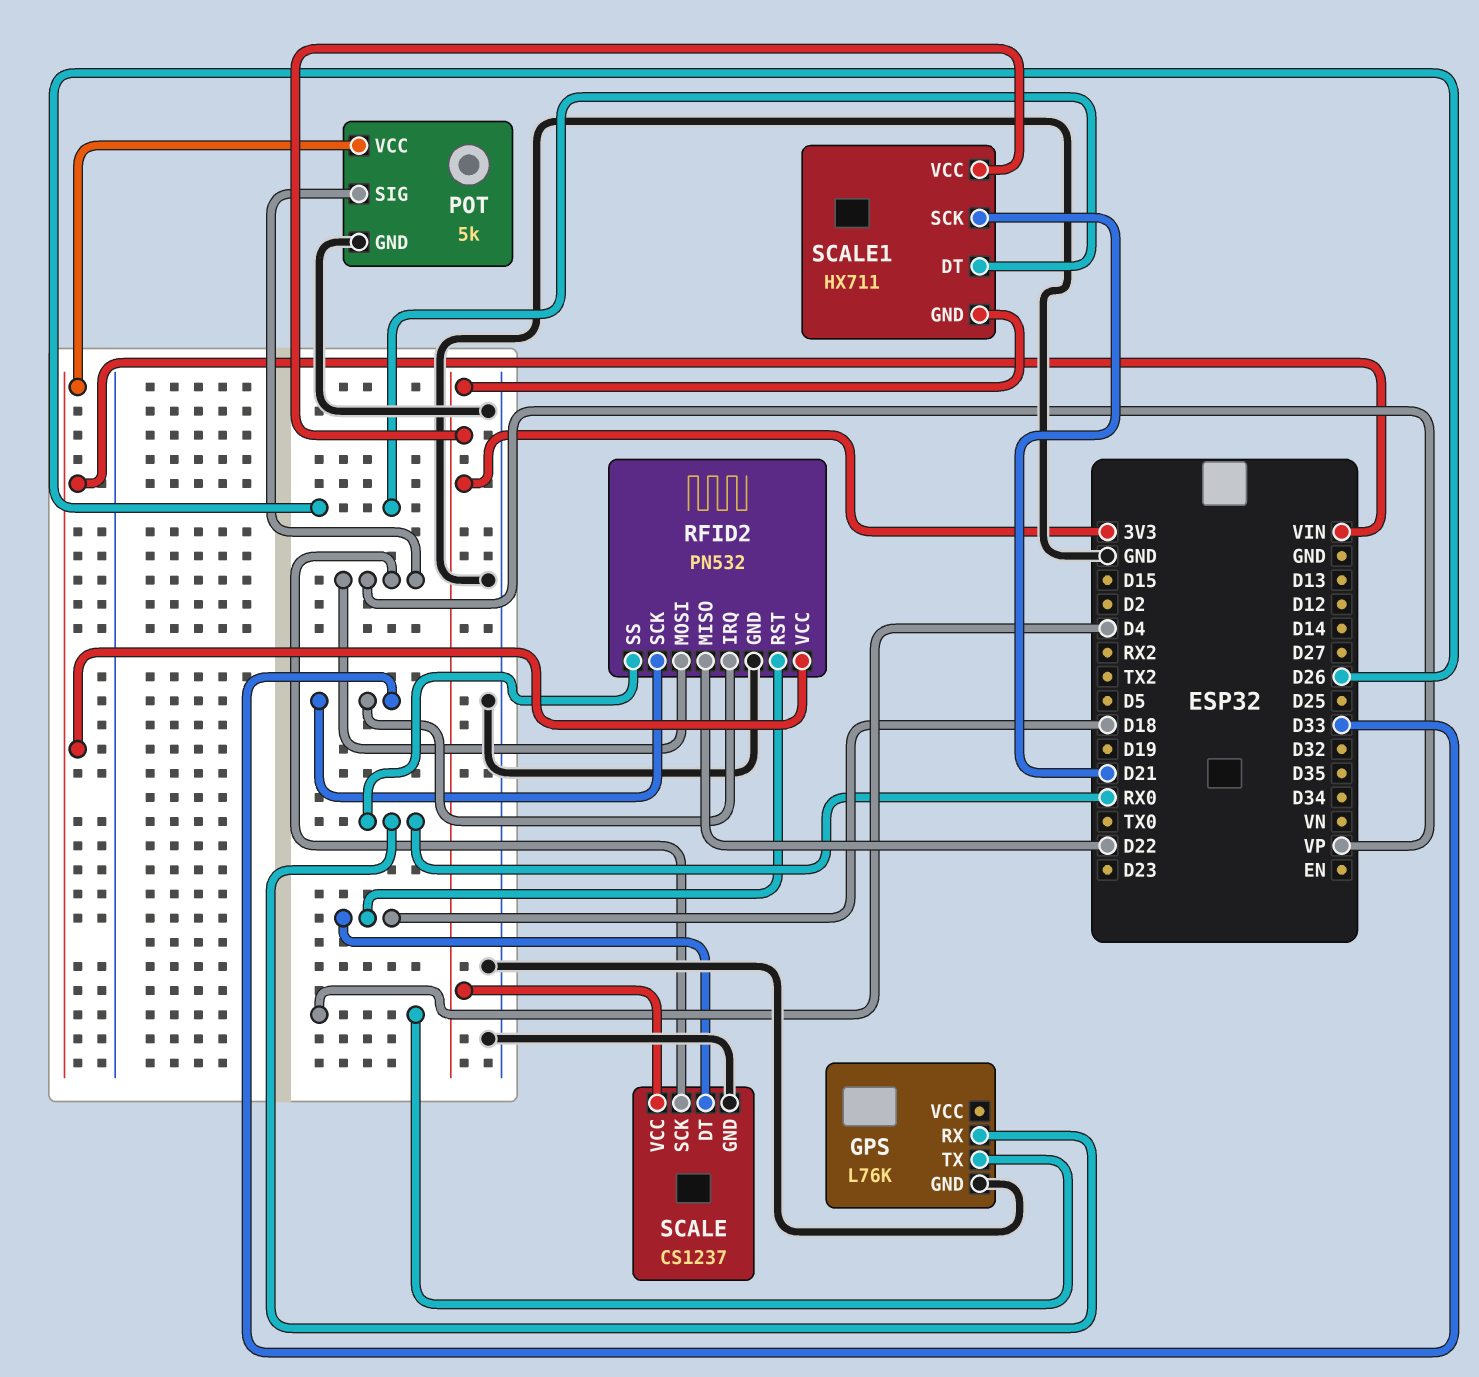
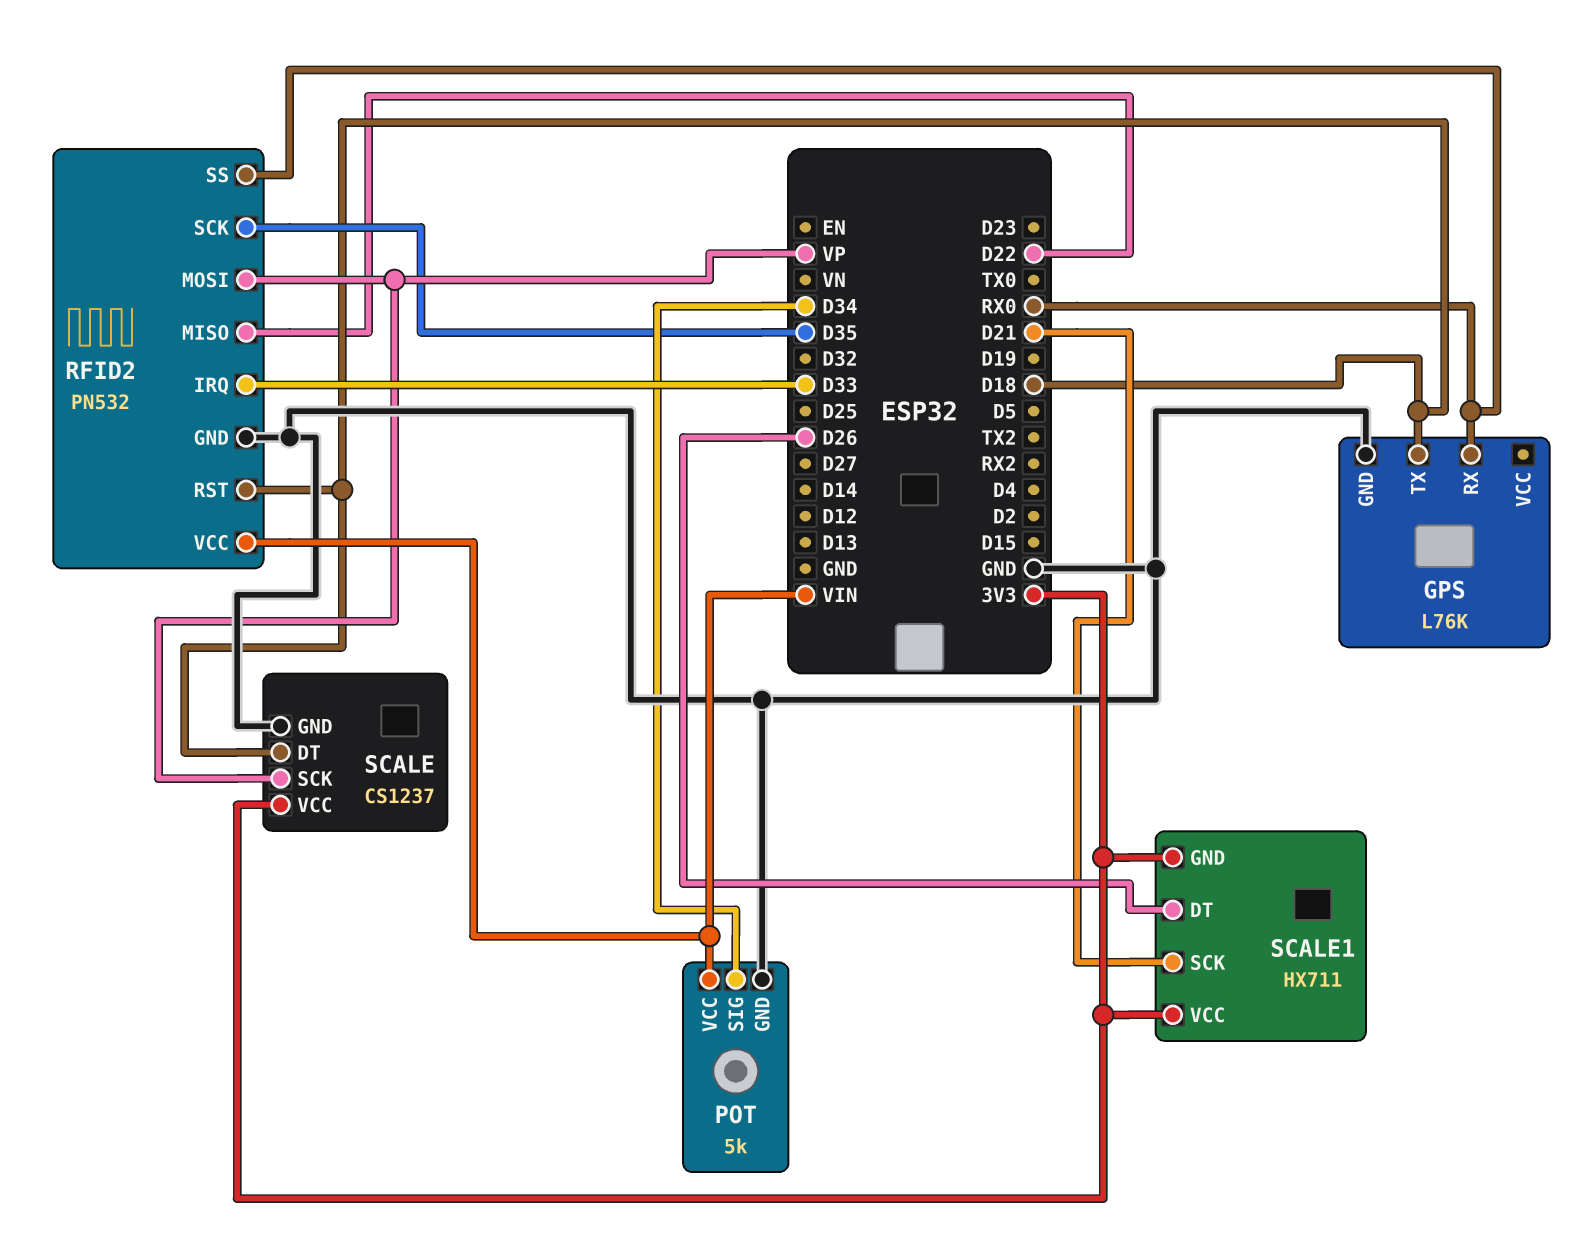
GPS pin TX: D4 -> D18
POT pin SIG: VP -> D34
RFID2 pin SCK: D33 -> D35

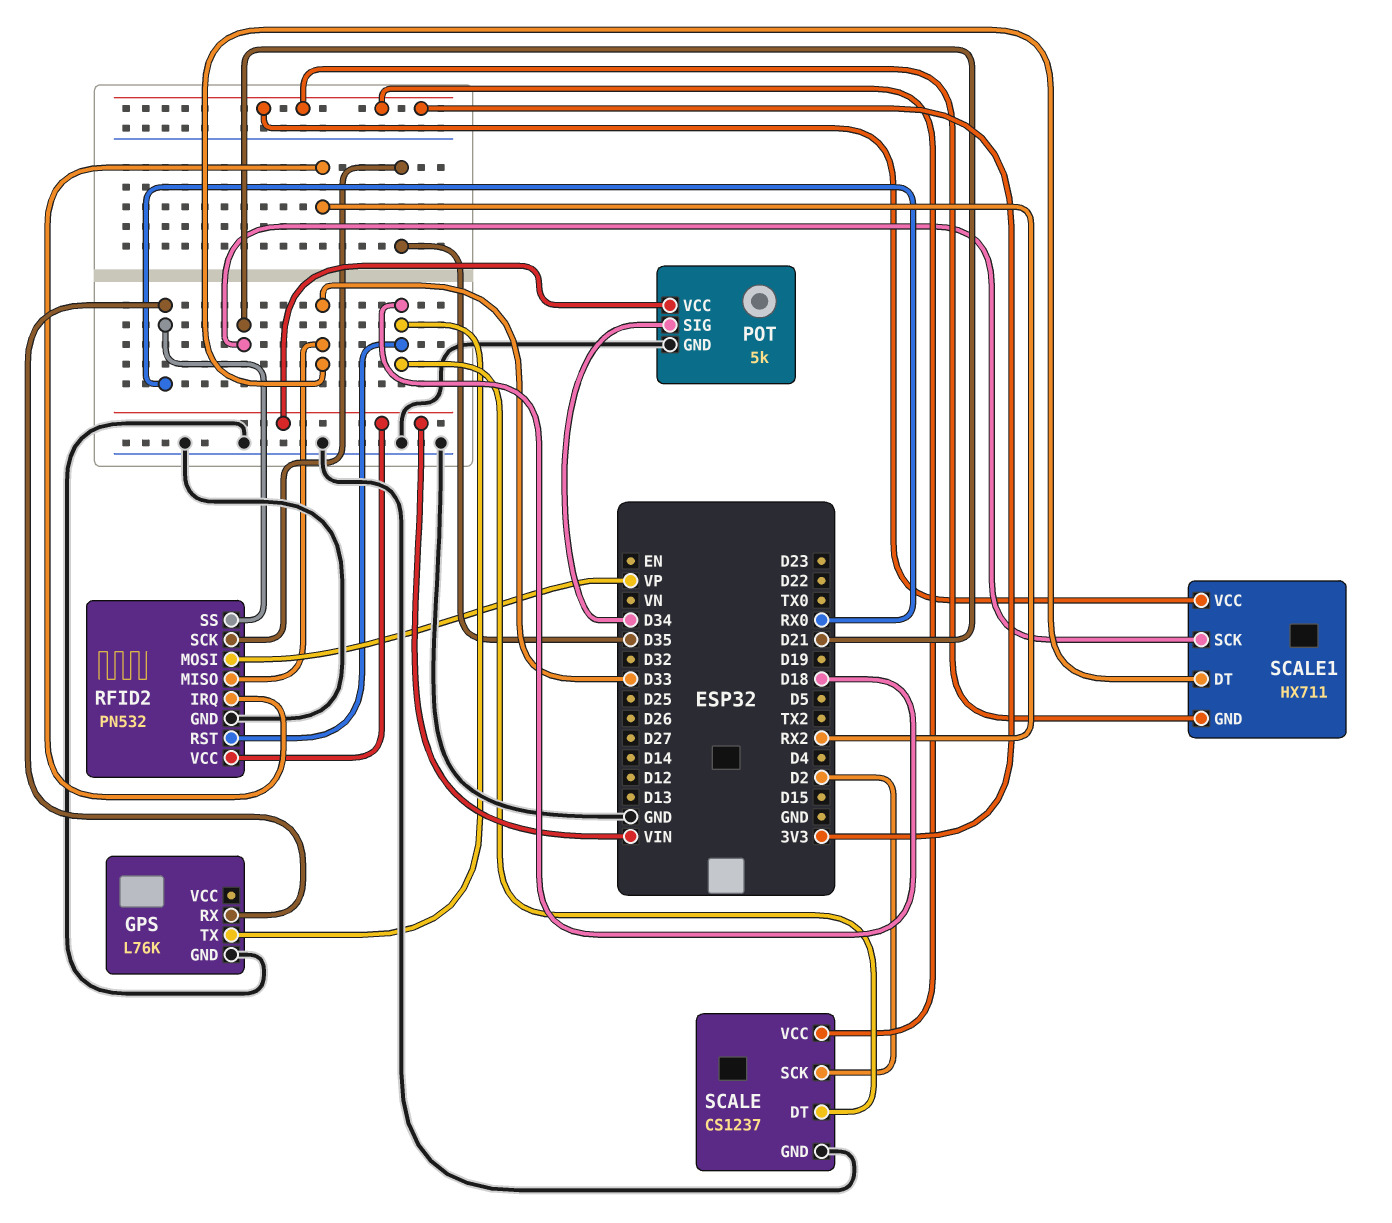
RFID2 pin IRQ: D33 -> RX2
RFID2 pin MISO: D22 -> D33
SCALE pin SCK: VP -> D2
SCALE1 pin DT: D26 -> D33

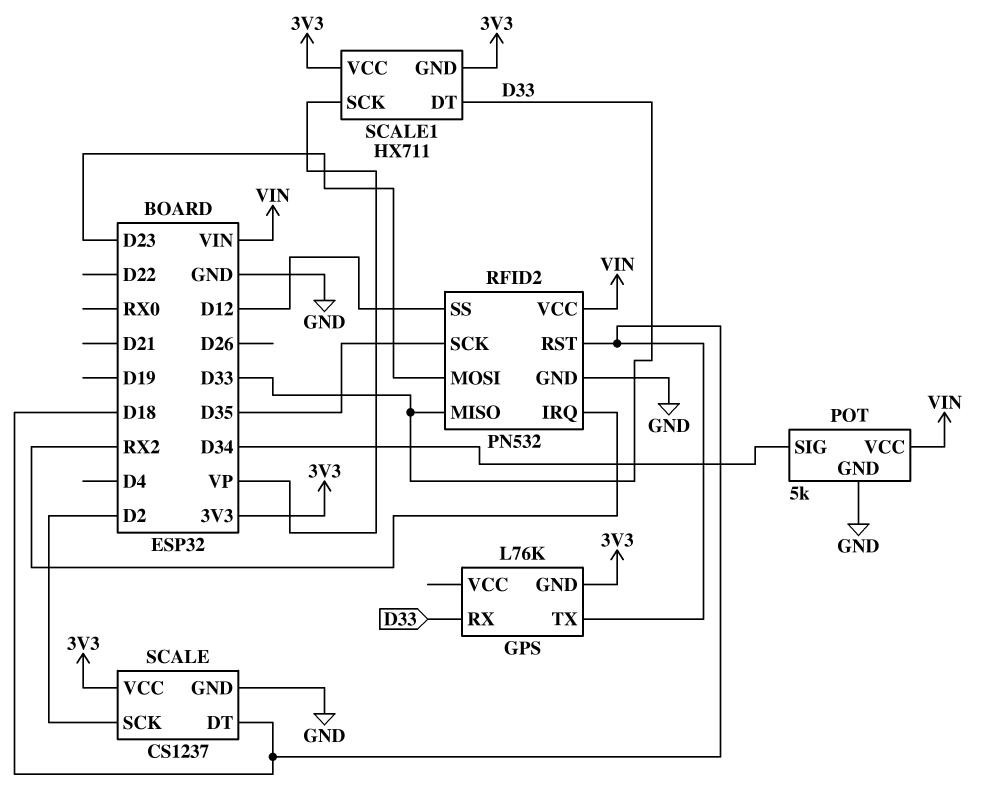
GPS pin GND: GND -> 3V3
GPS pin RX: RX0 -> D33
RFID2 pin MOSI: VP -> D23
RFID2 pin SS: RX0 -> D12
SCALE1 pin SCK: D21 -> VP

